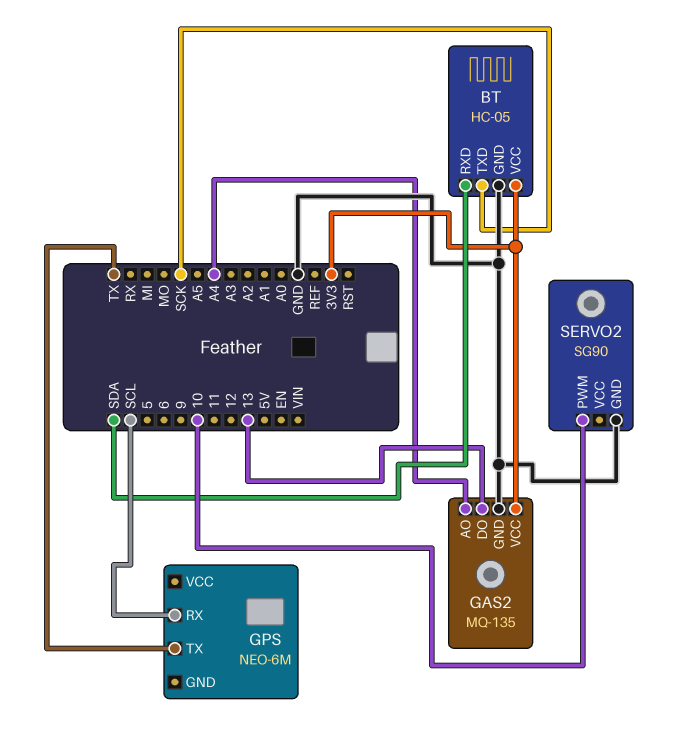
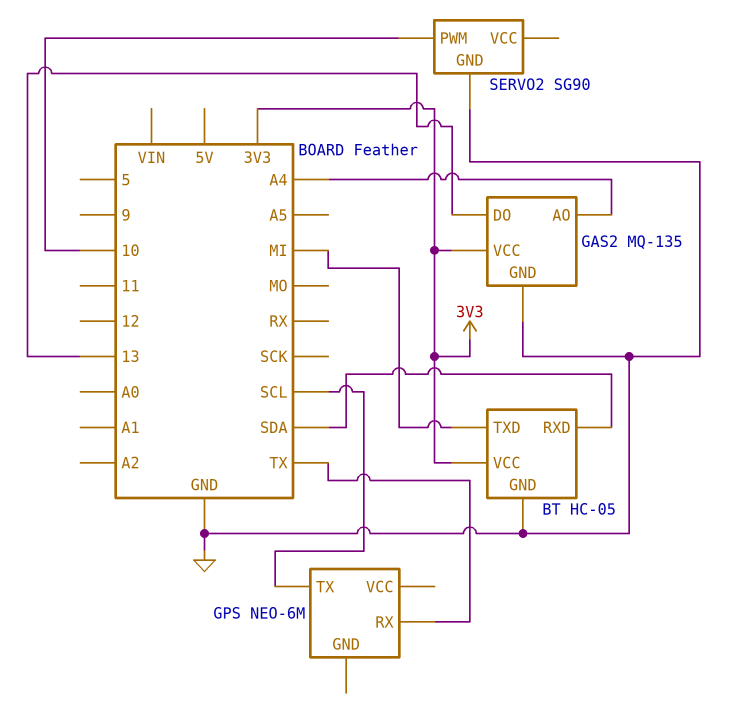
BT pin TXD: SCK -> MI
GPS pin RX: SCL -> TX
GPS pin TX: TX -> SCL

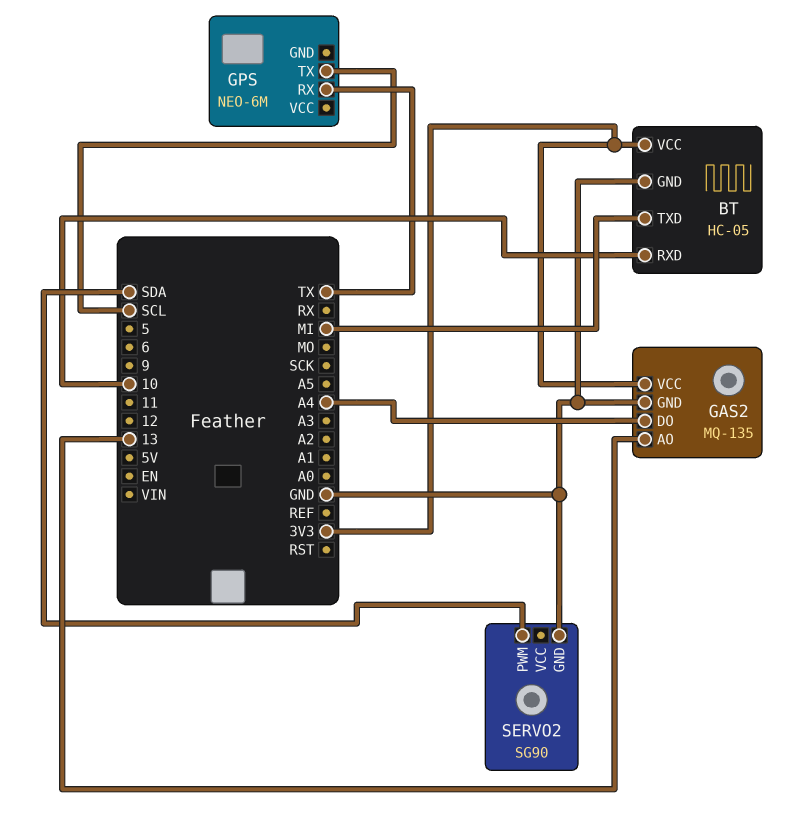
BT pin RXD: SDA -> 10
GAS2 pin AO: A4 -> 13
GAS2 pin DO: 13 -> A4
SERVO2 pin PWM: 10 -> SDA

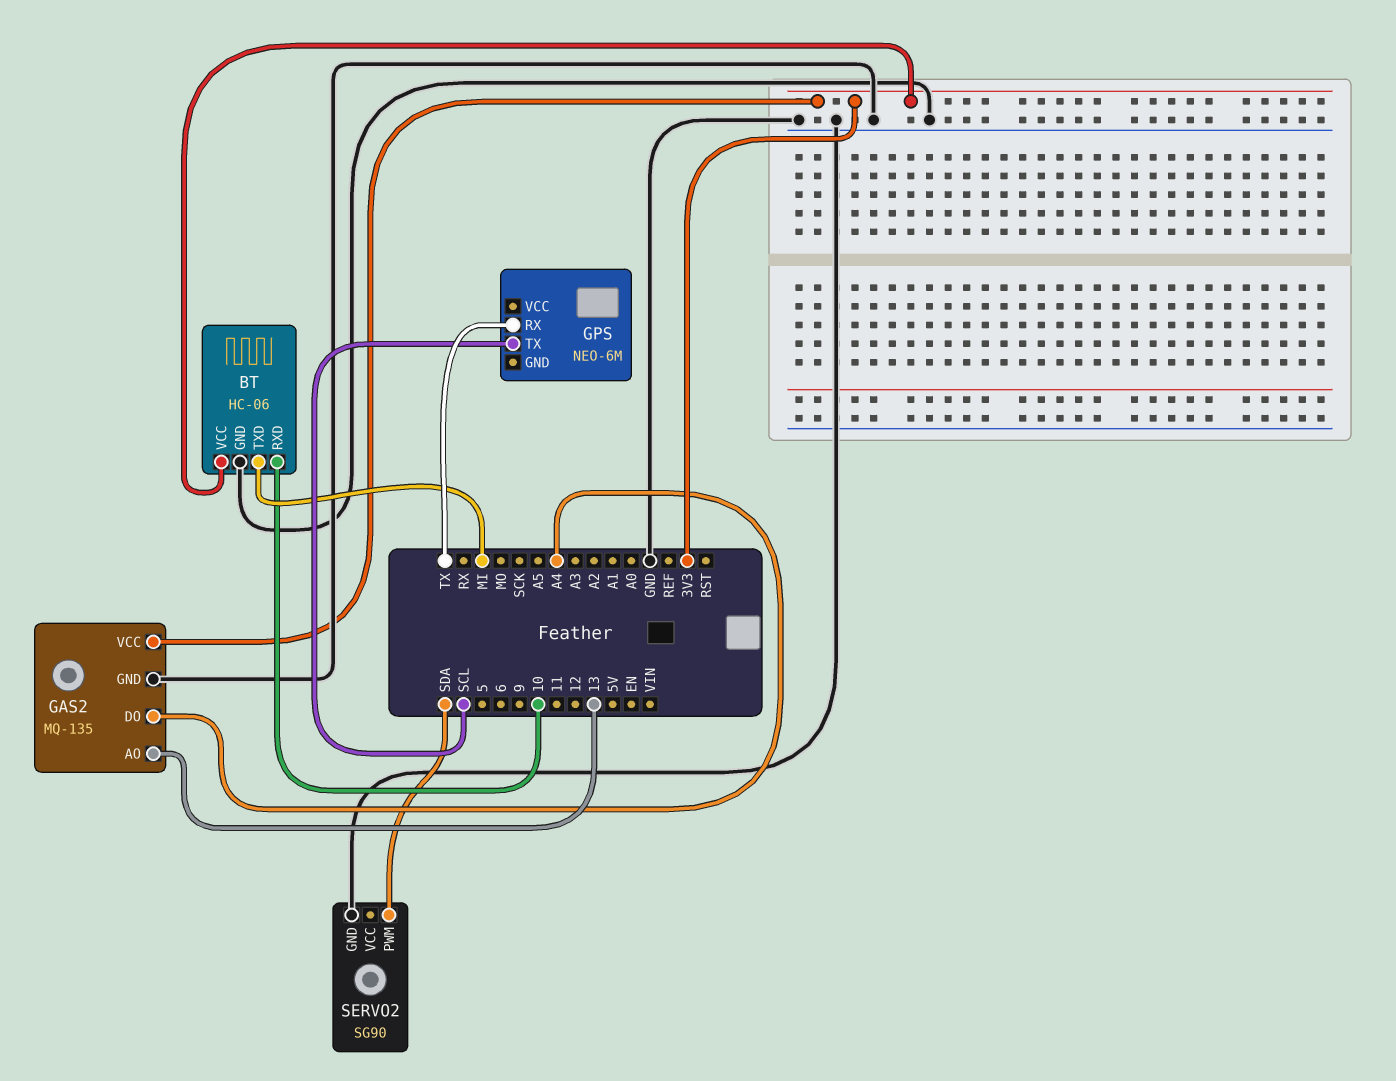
BT: HC-05 -> HC-06

